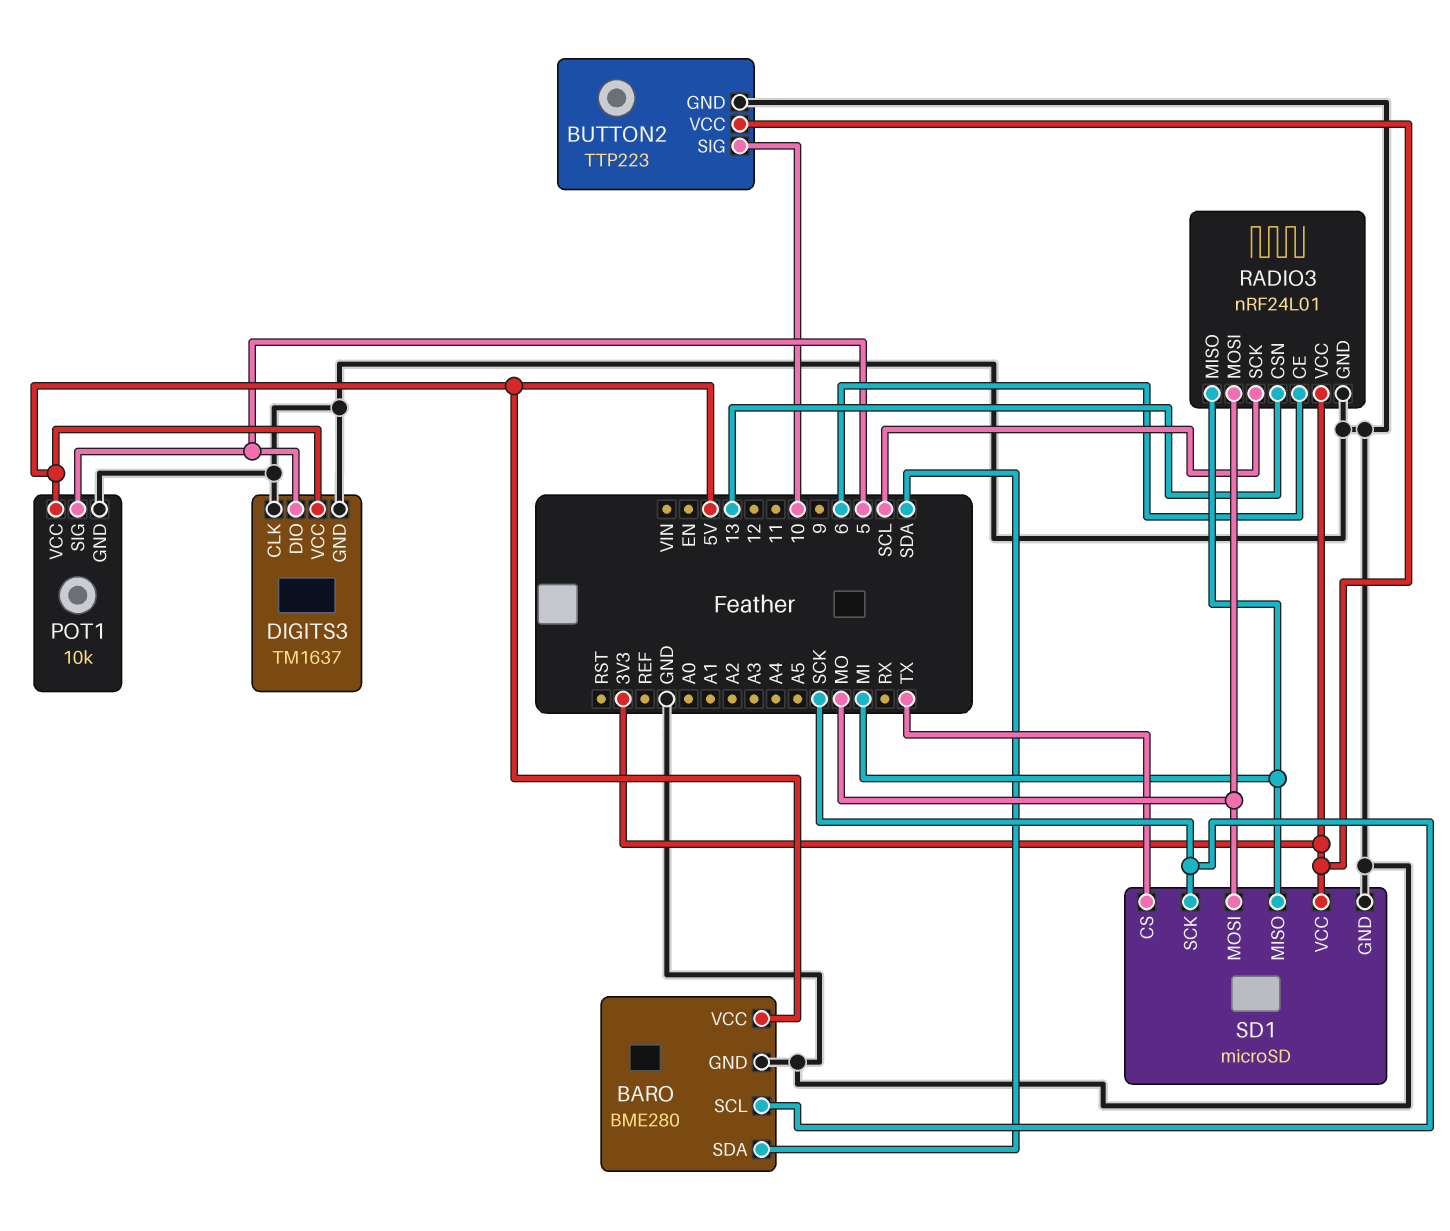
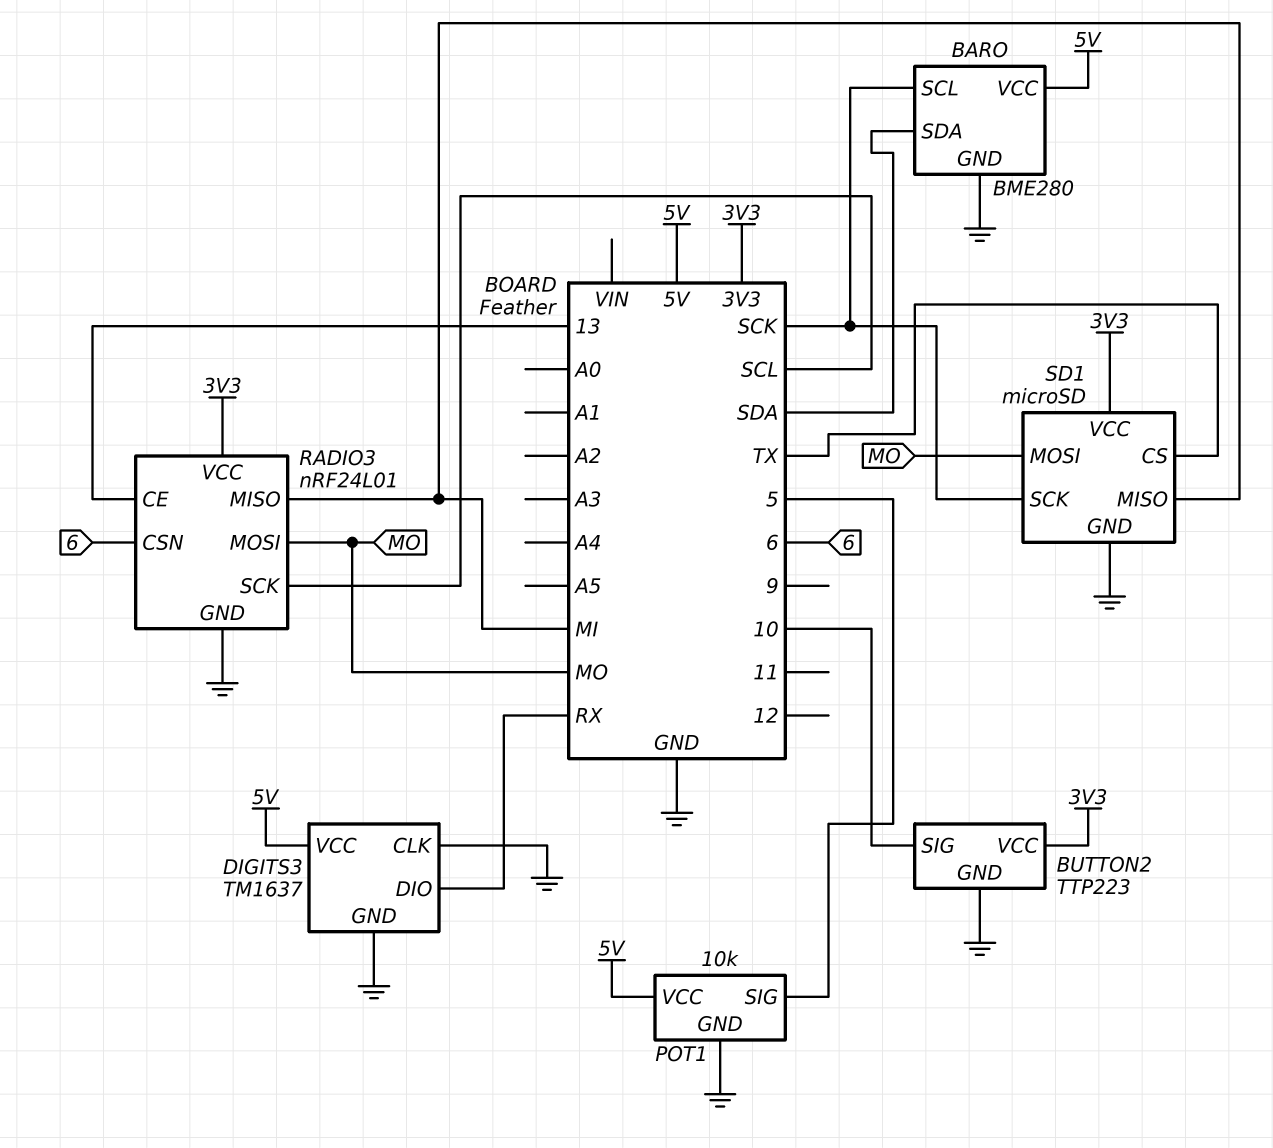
DIGITS3 pin DIO: 5 -> RX
RADIO3 pin CE: 6 -> 13
RADIO3 pin CSN: 13 -> 6

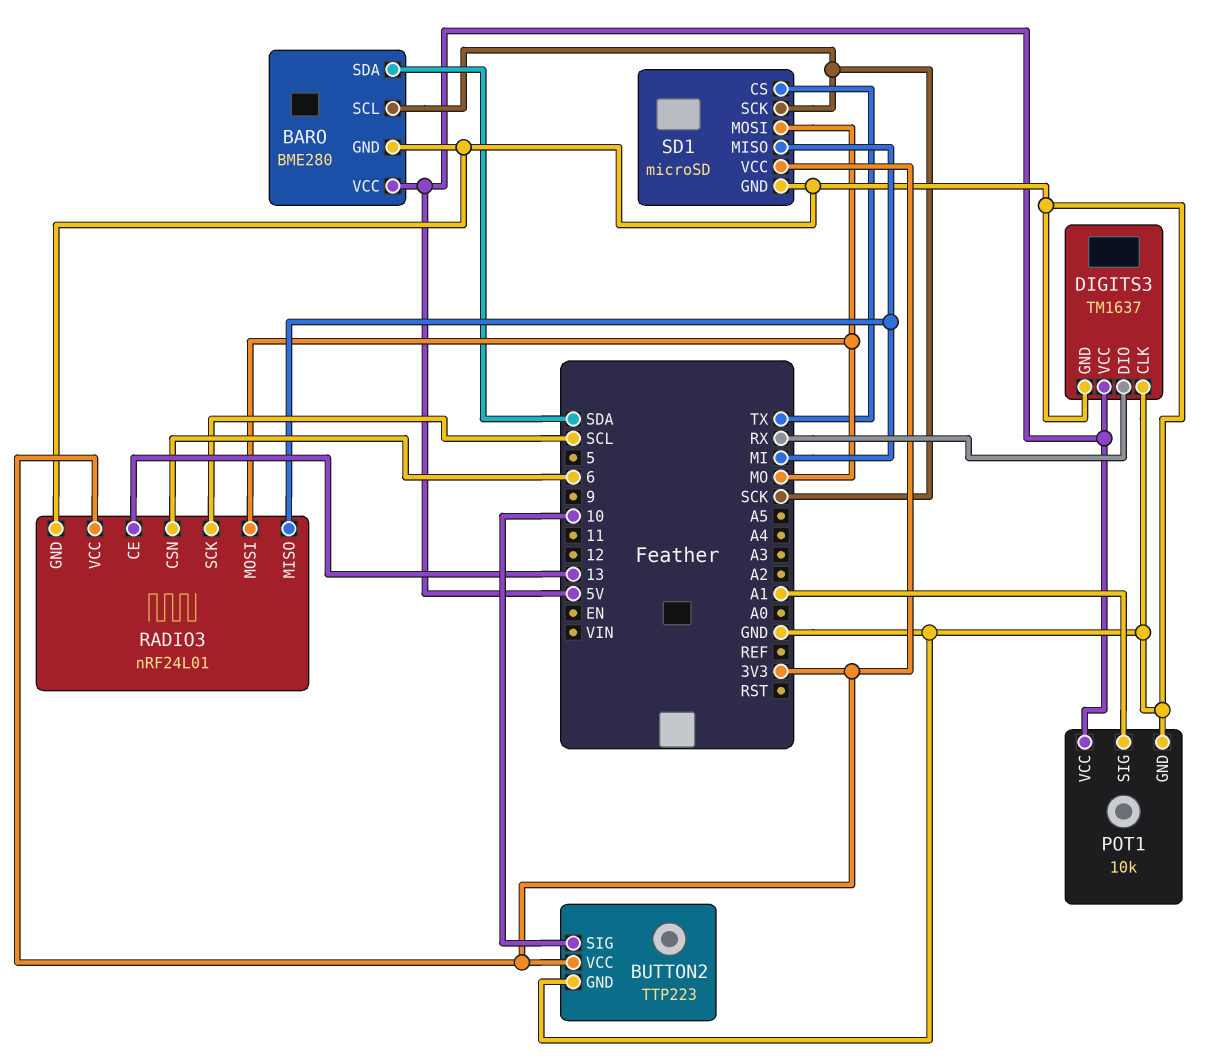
POT1 pin SIG: 5 -> A1

